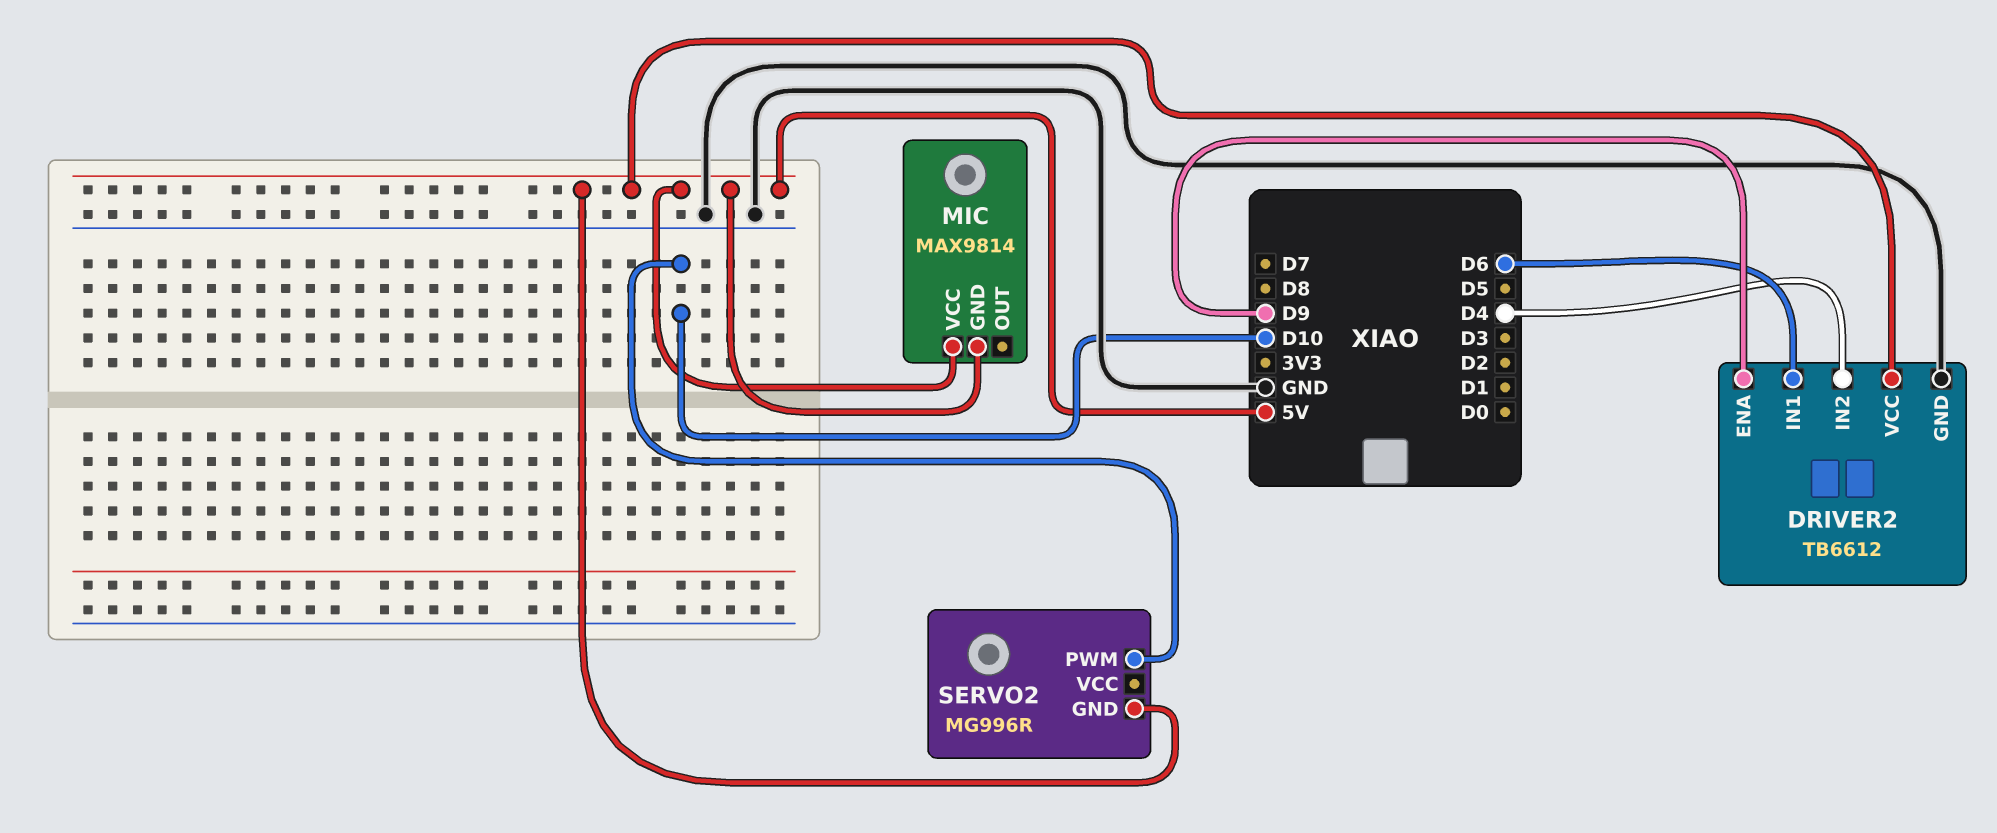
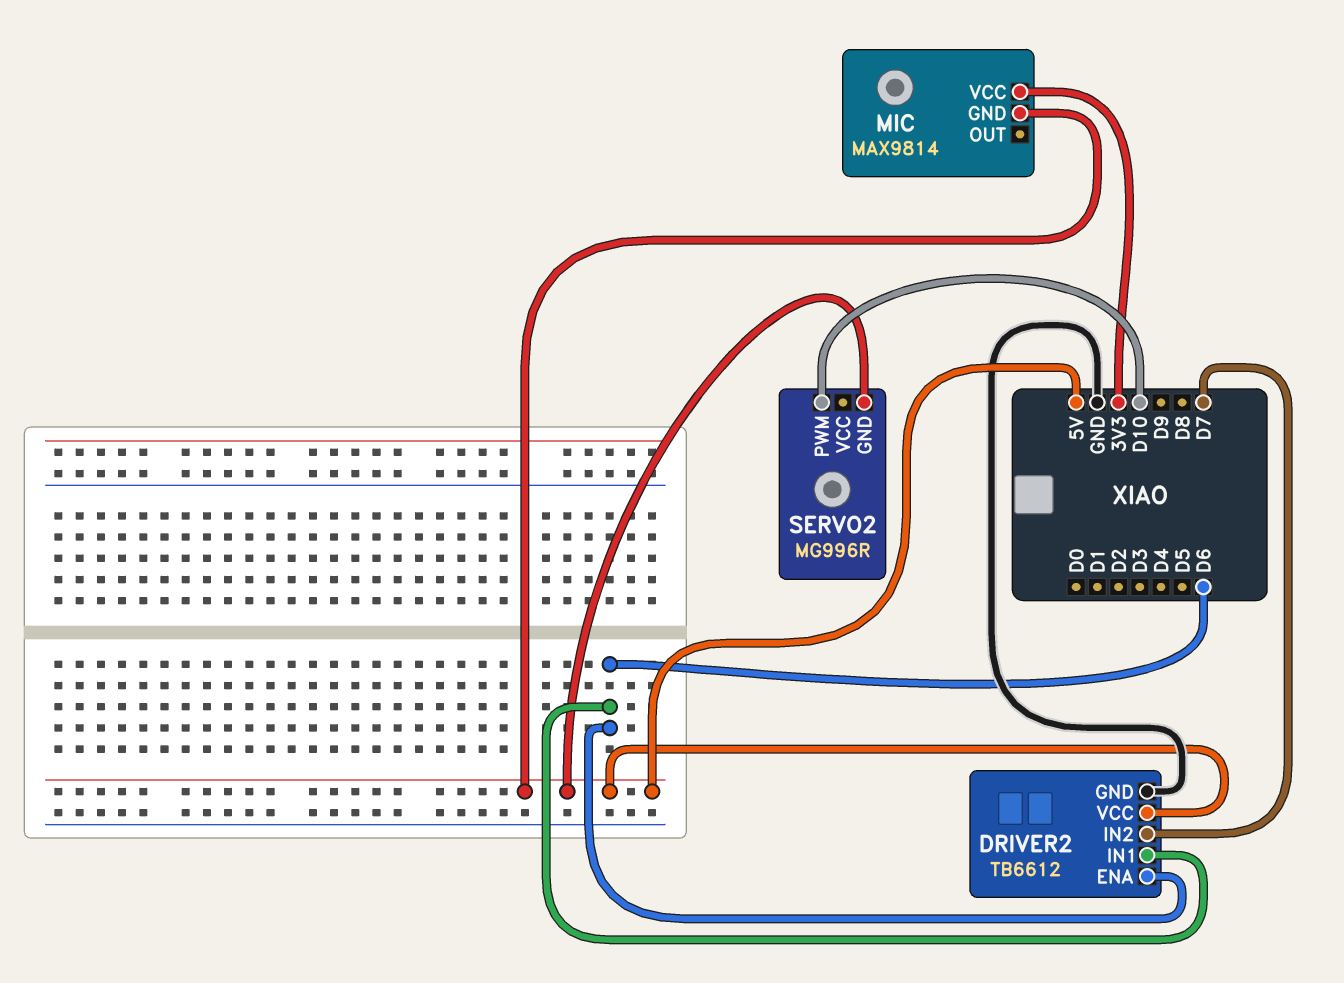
DRIVER2 pin ENA: D9 -> D6
DRIVER2 pin IN2: D4 -> D7
MIC pin VCC: 5V -> 3V3

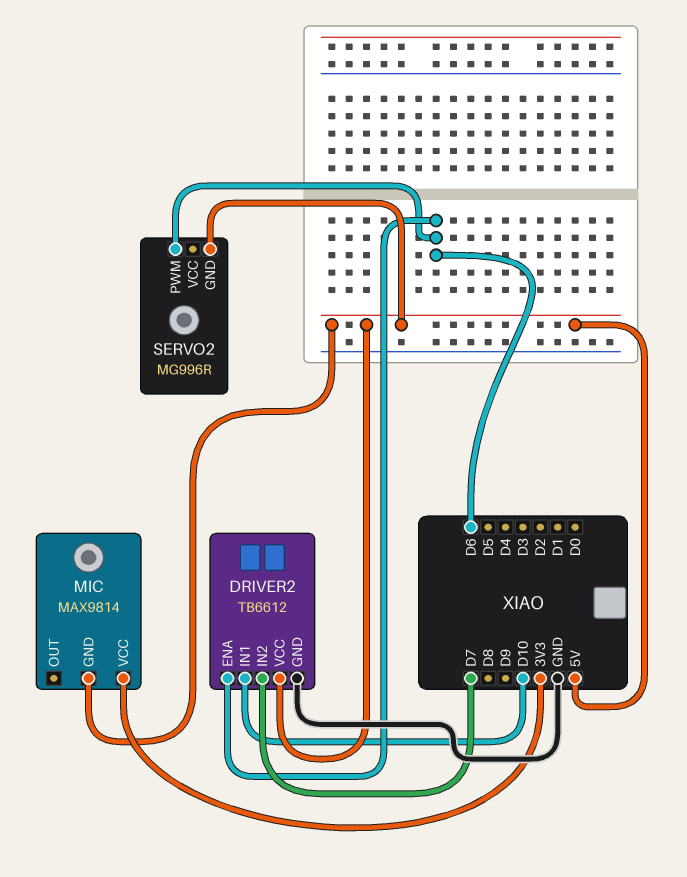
DRIVER2 pin IN1: D6 -> D10
SERVO2 pin PWM: D10 -> D6

